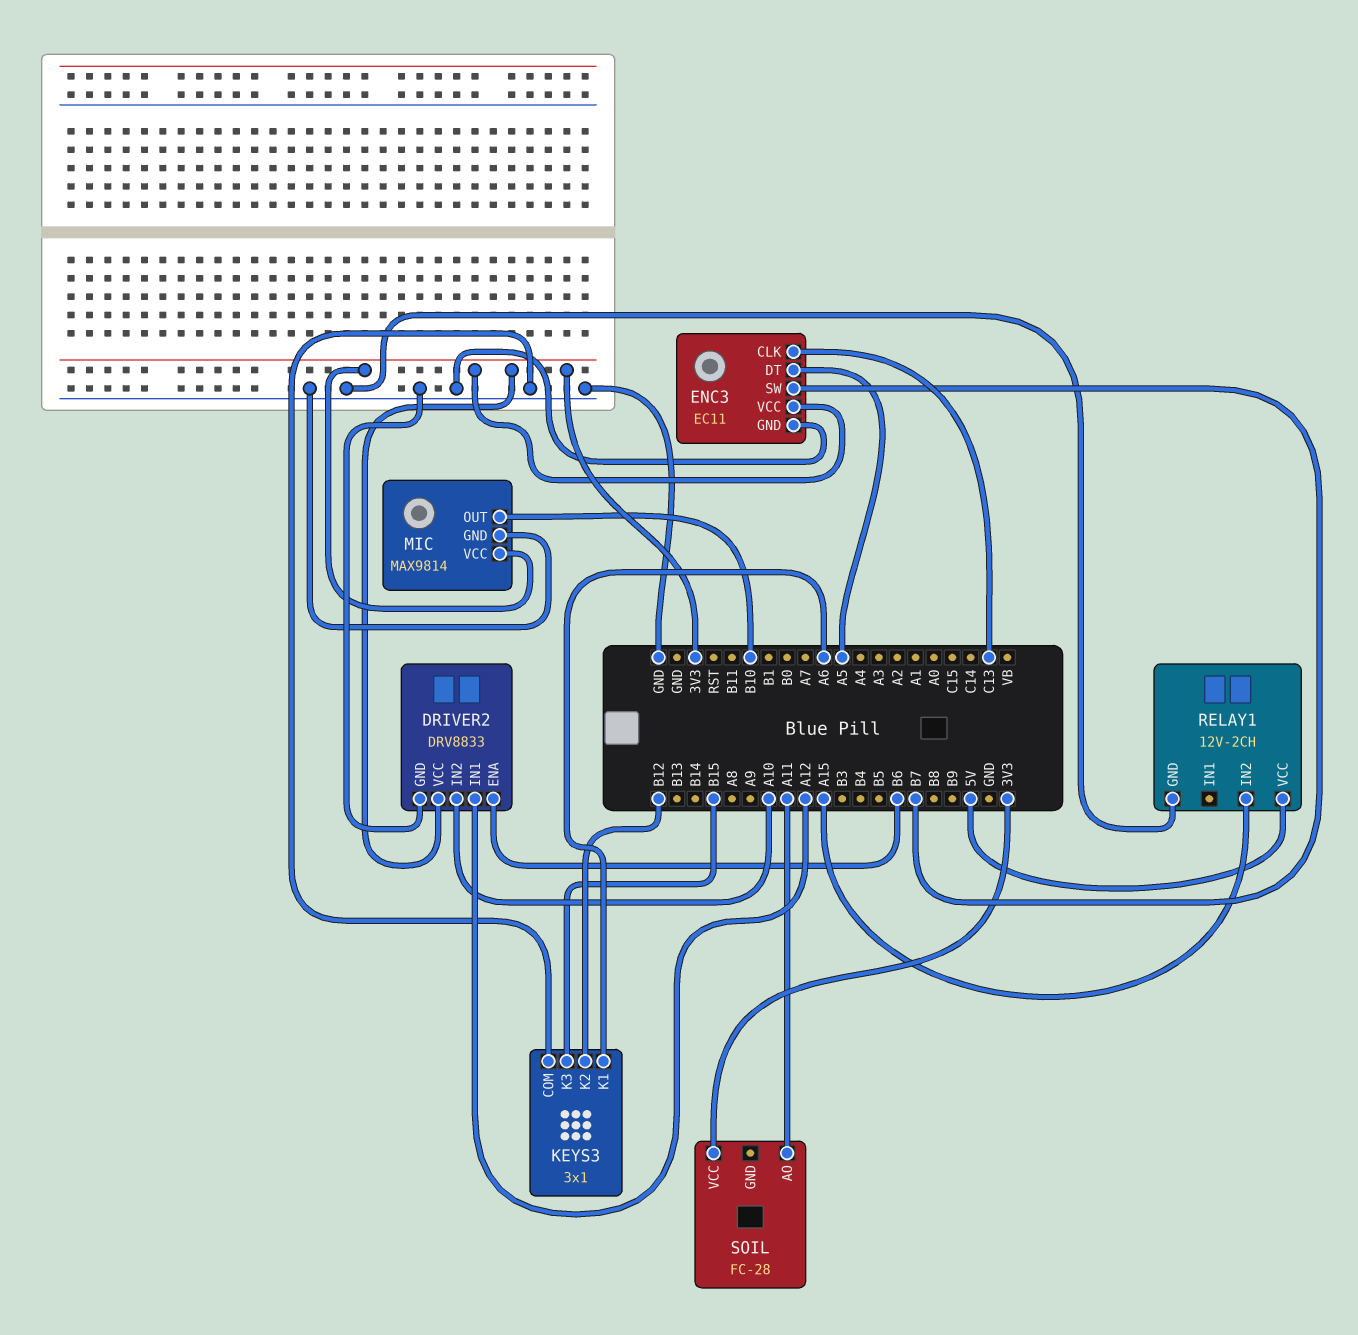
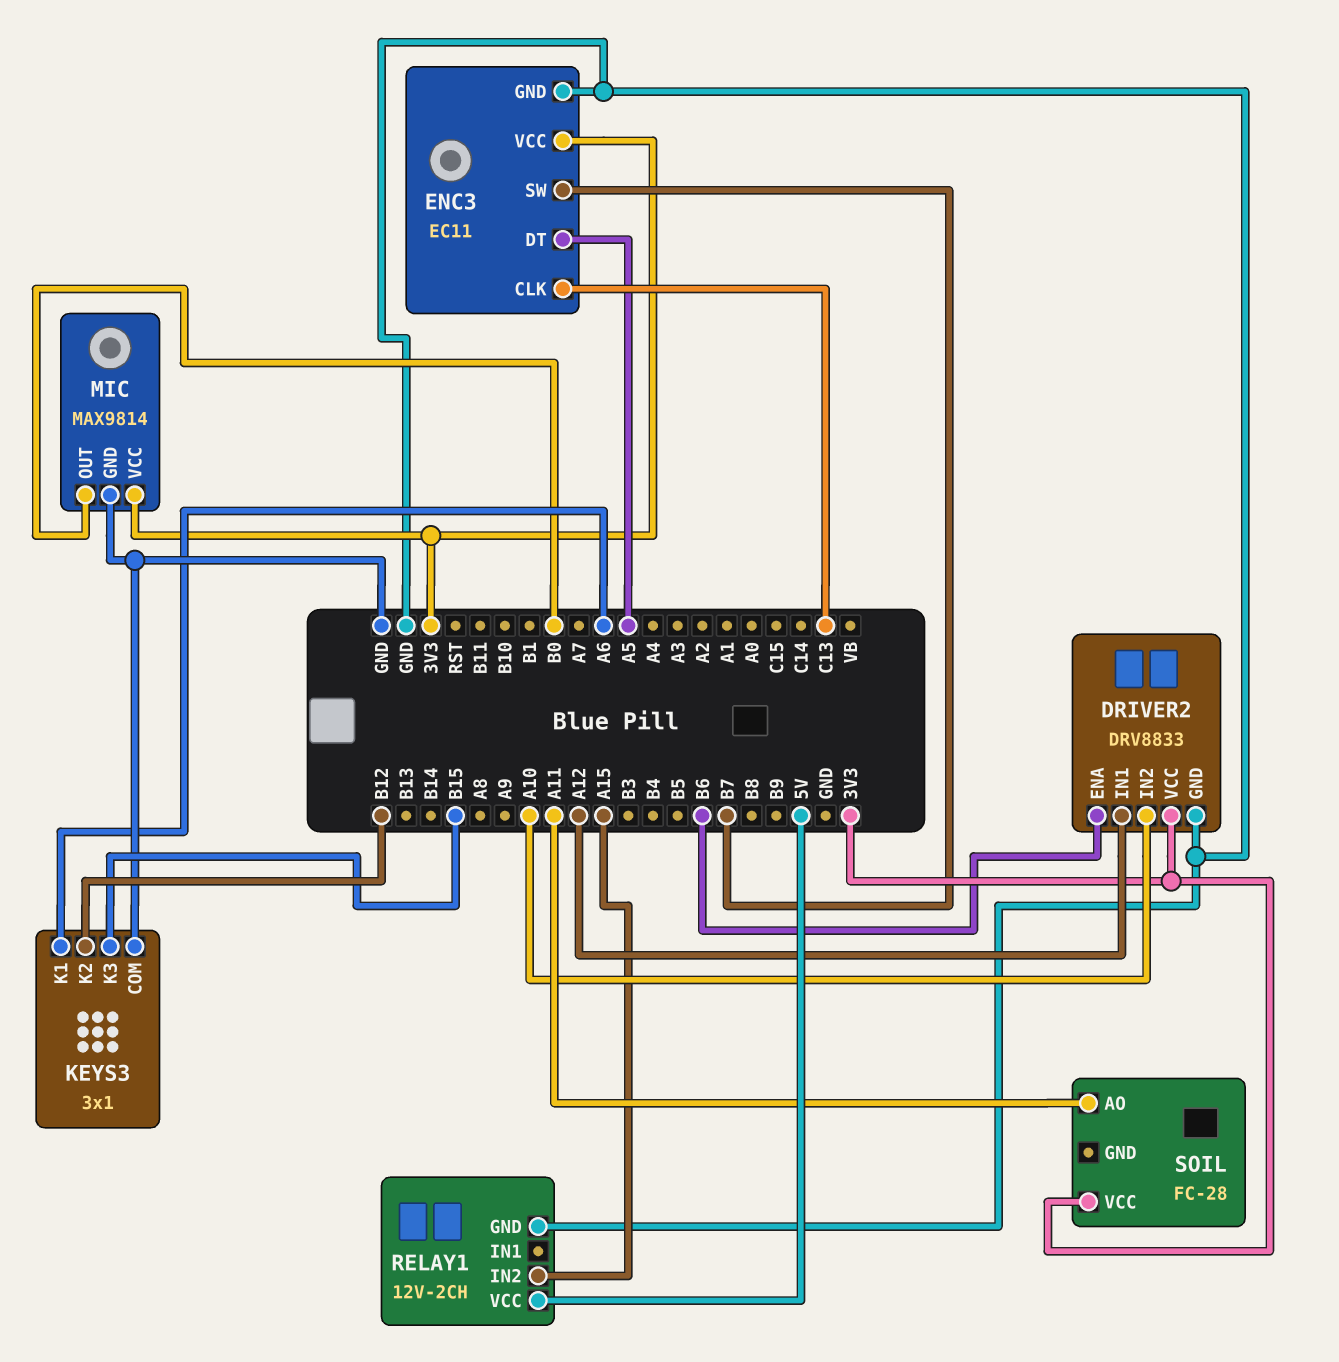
MIC pin OUT: B10 -> B0

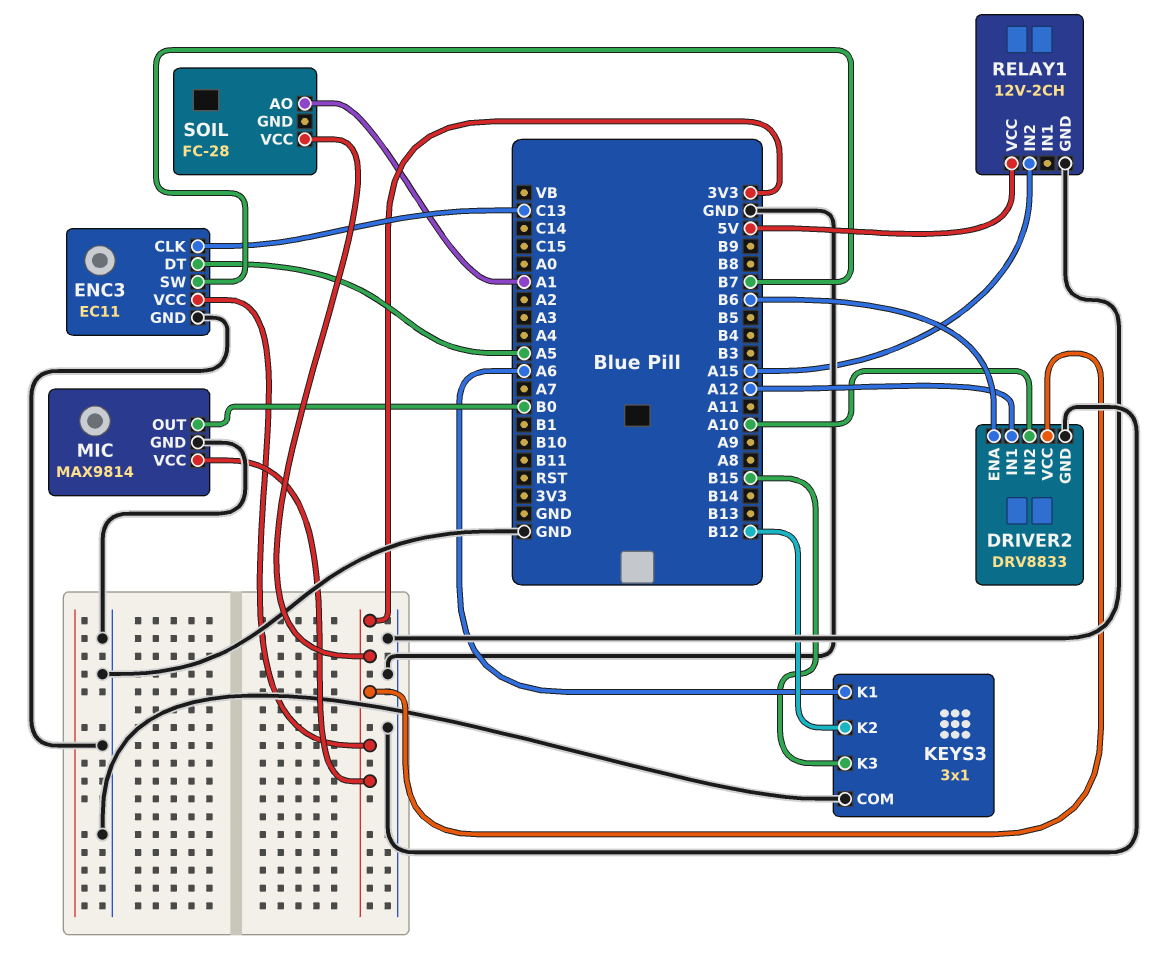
SOIL pin AO: A11 -> A1

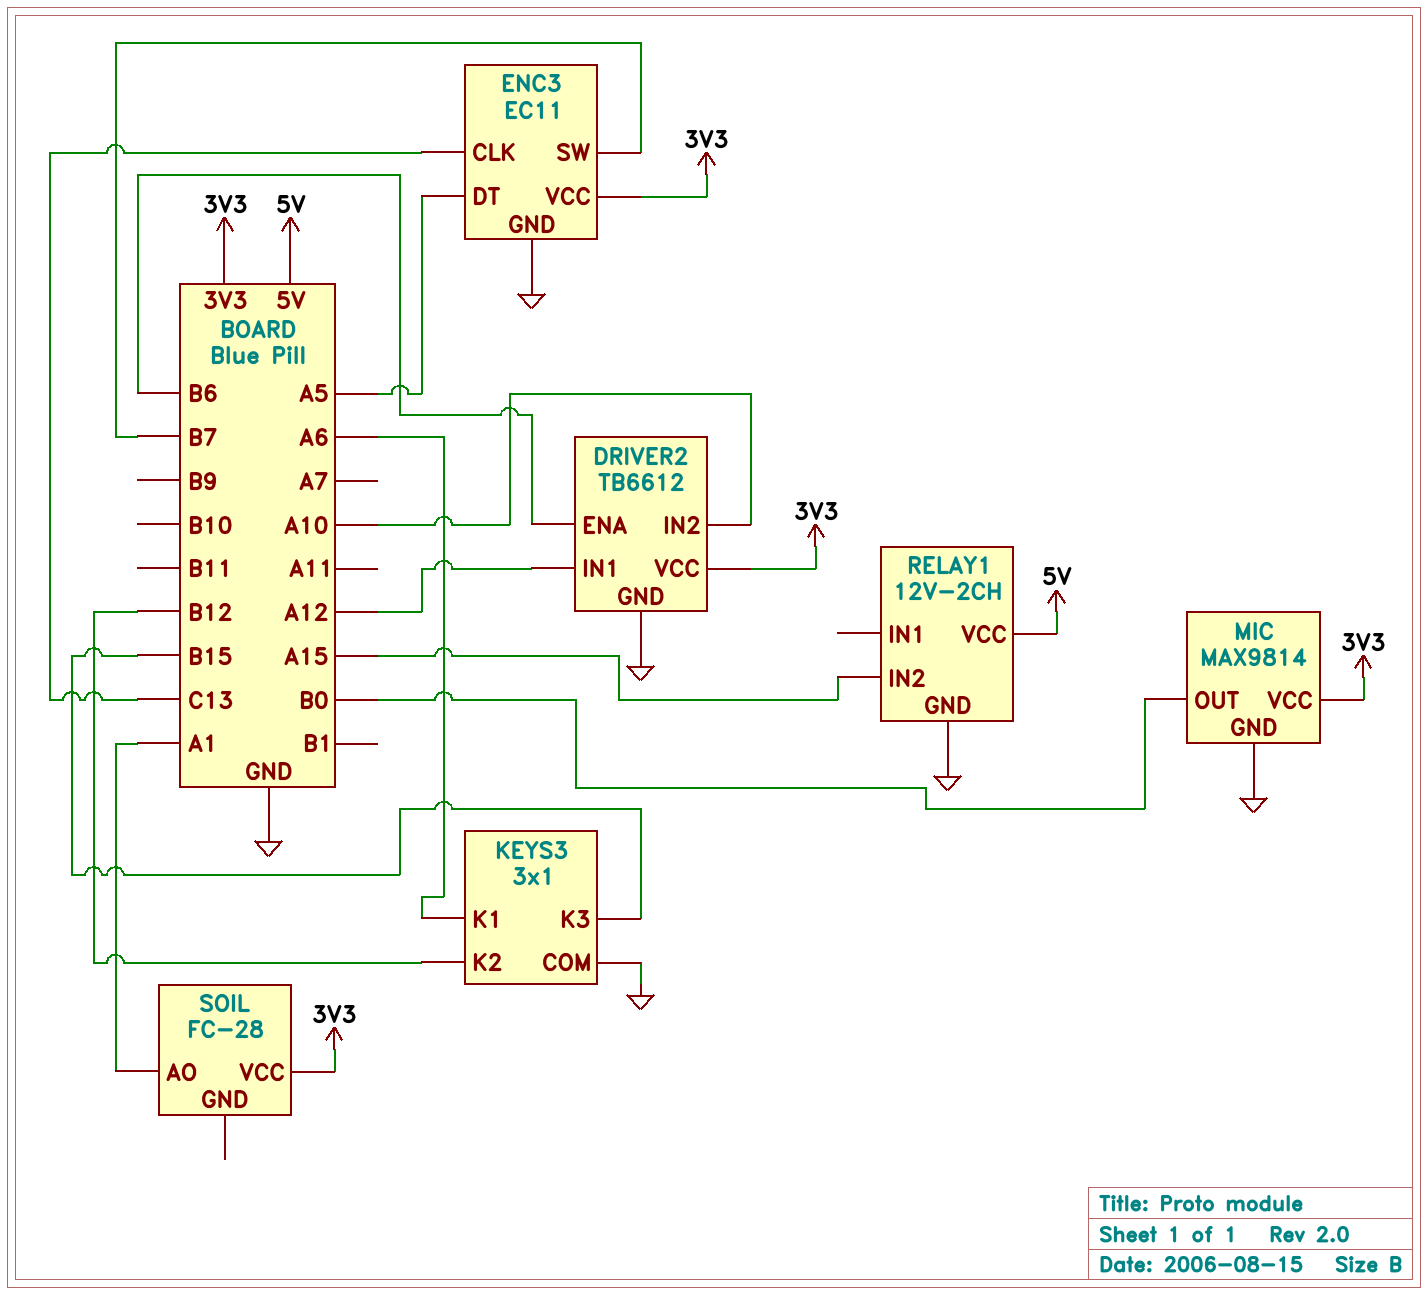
DRIVER2: DRV8833 -> TB6612

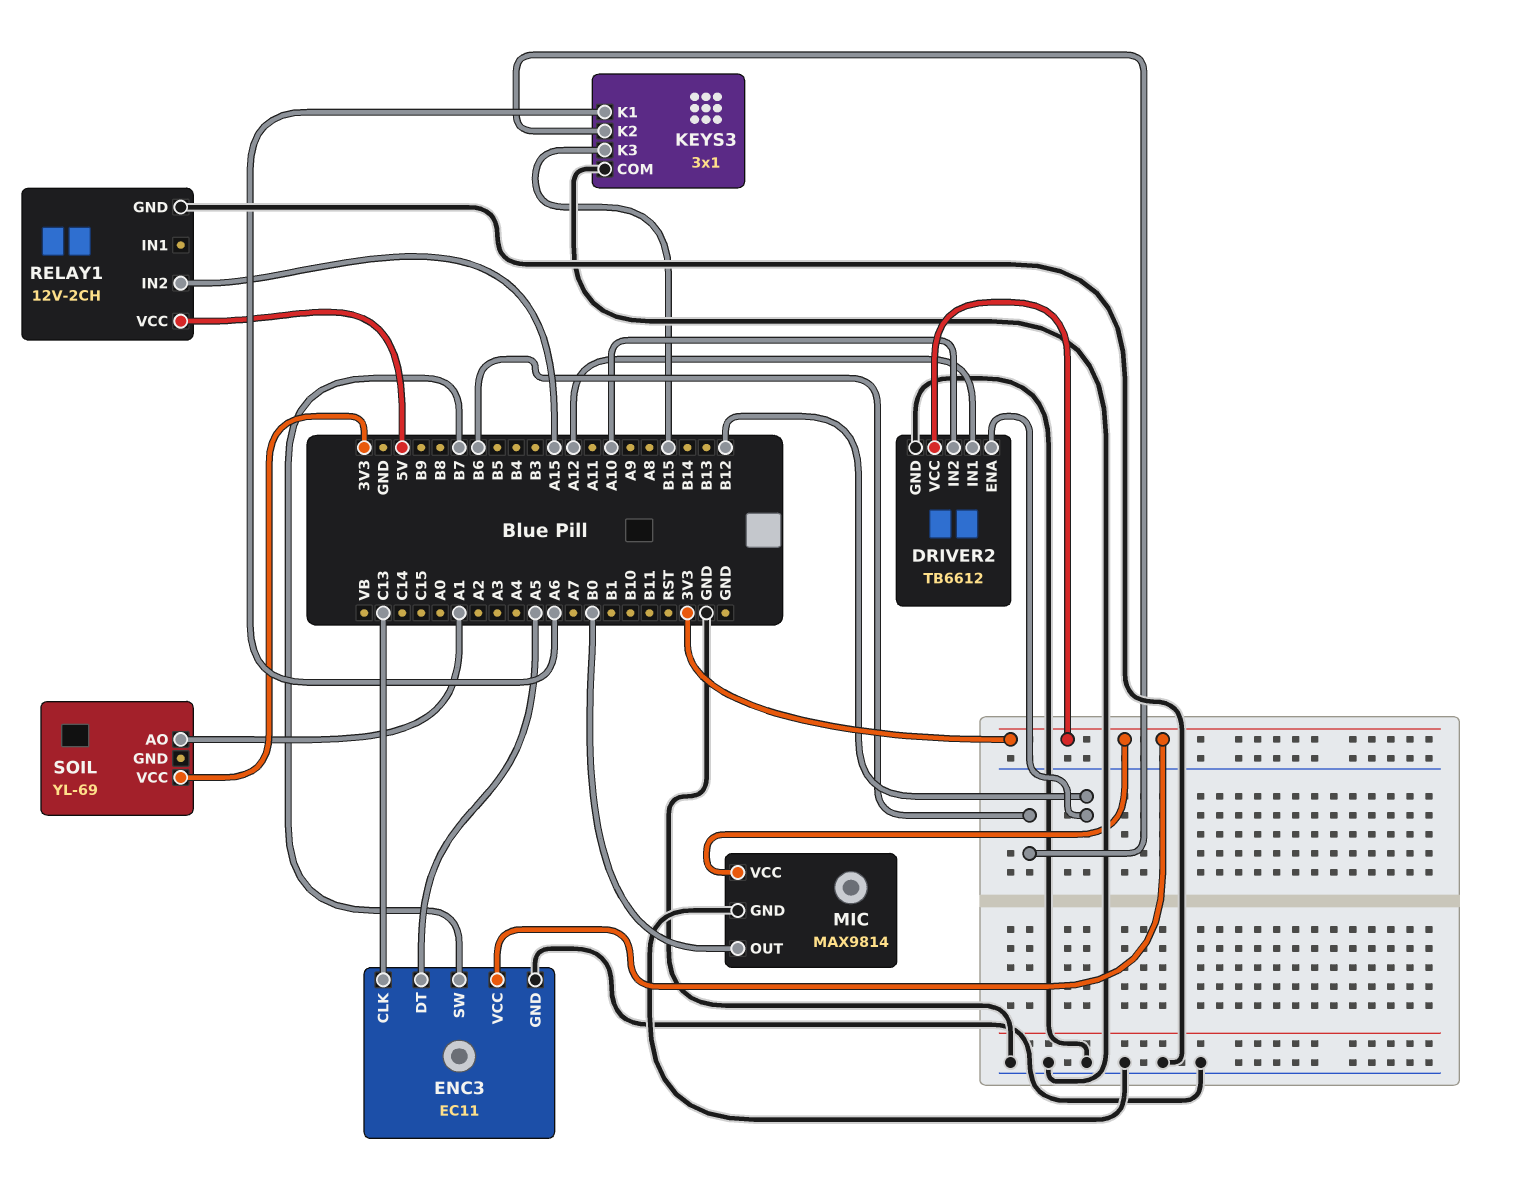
DRIVER2 pin ENA: B6 -> B12
KEYS3 pin K2: B12 -> B6
SOIL: FC-28 -> YL-69

